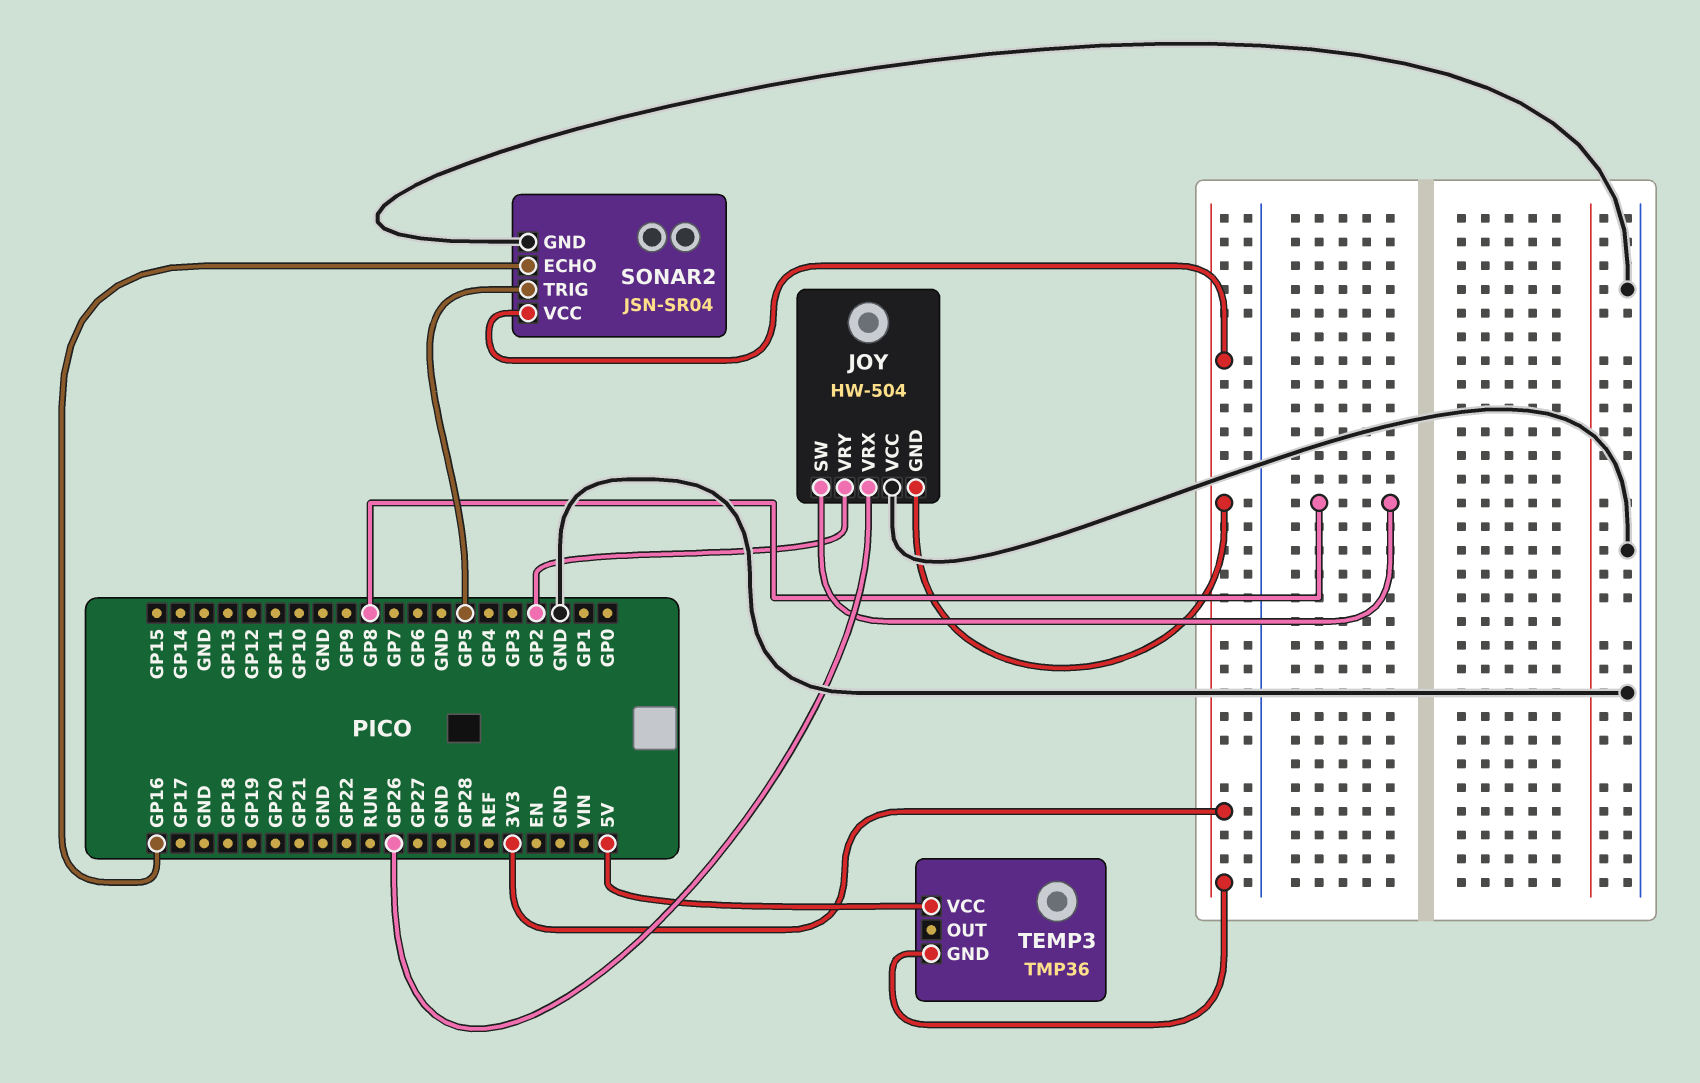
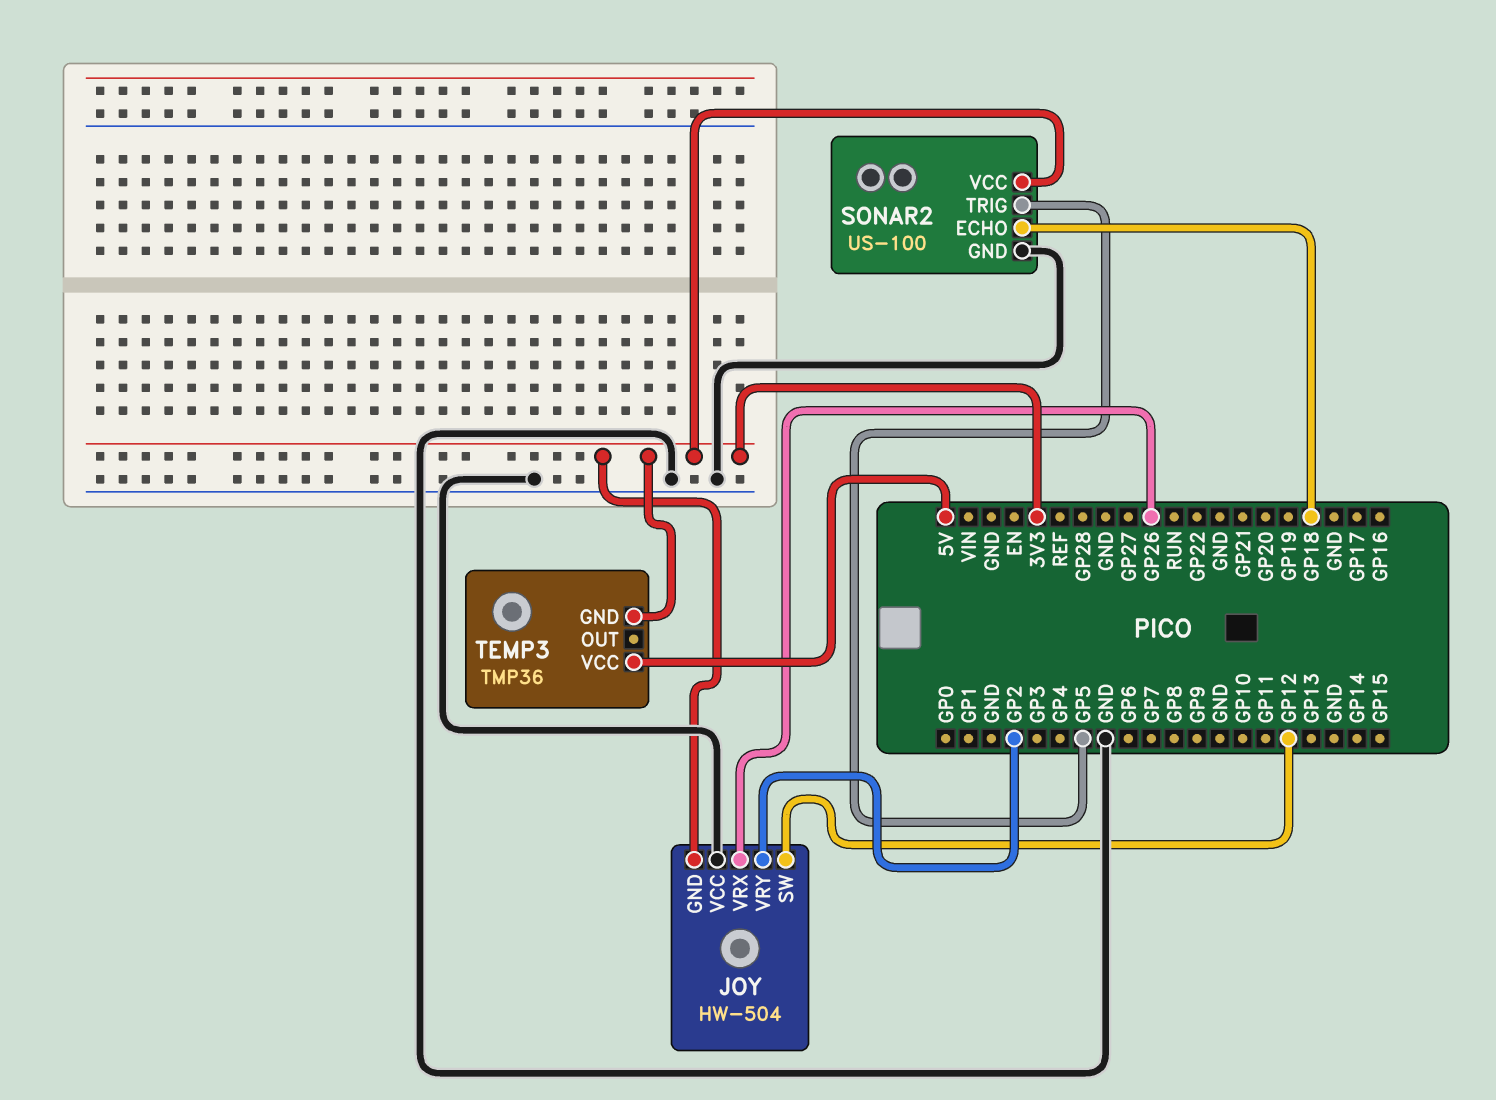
JOY pin SW: GP8 -> GP12
SONAR2: JSN-SR04 -> US-100
SONAR2 pin ECHO: GP16 -> GP18

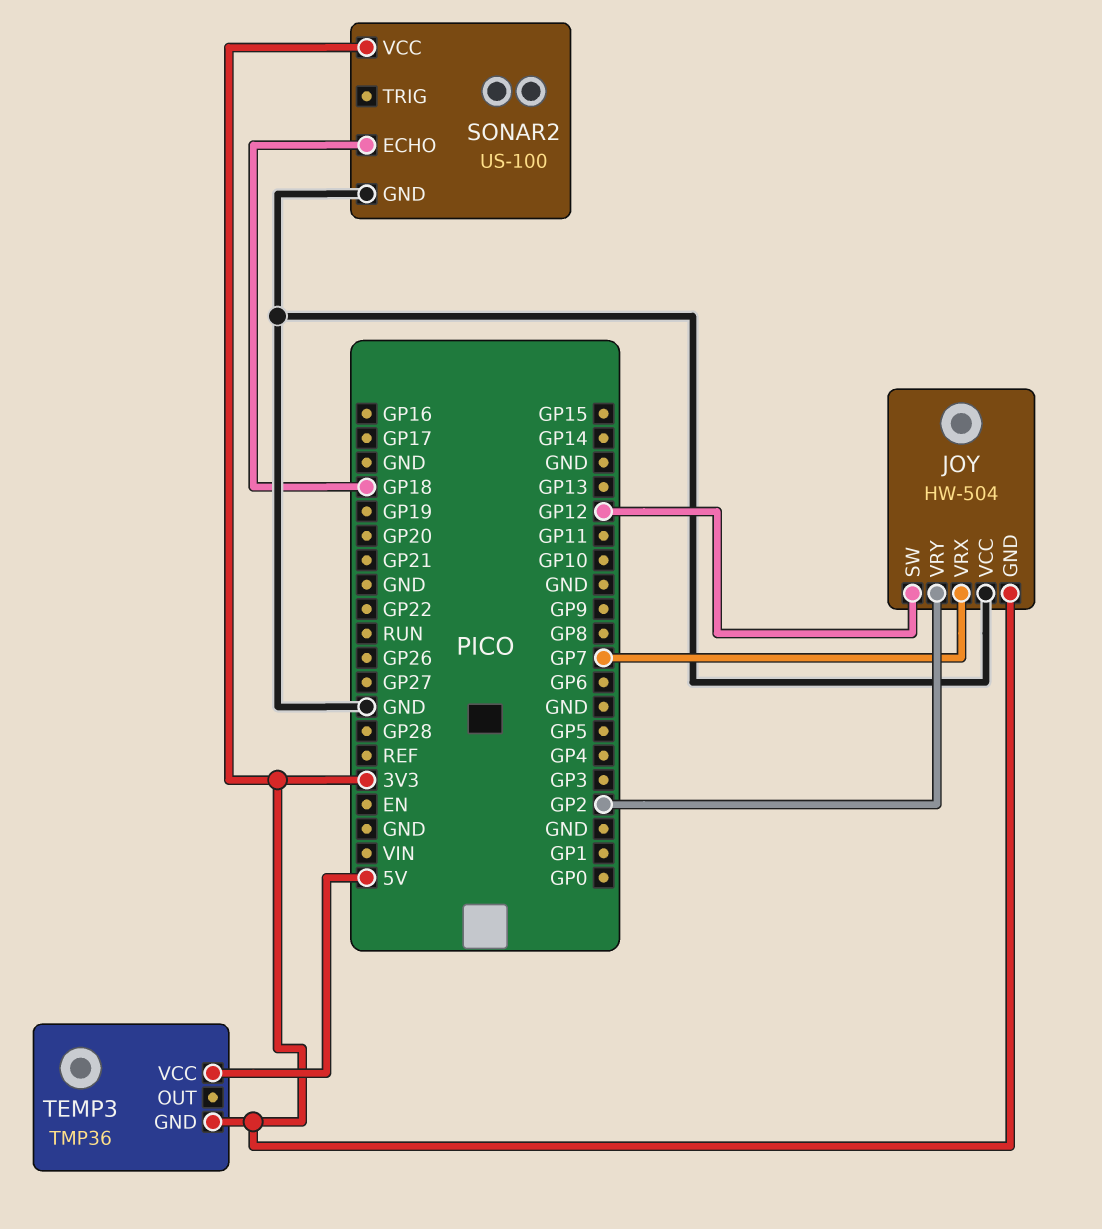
JOY pin VRX: GP26 -> GP7
SONAR2 pin TRIG: GP5 -> none

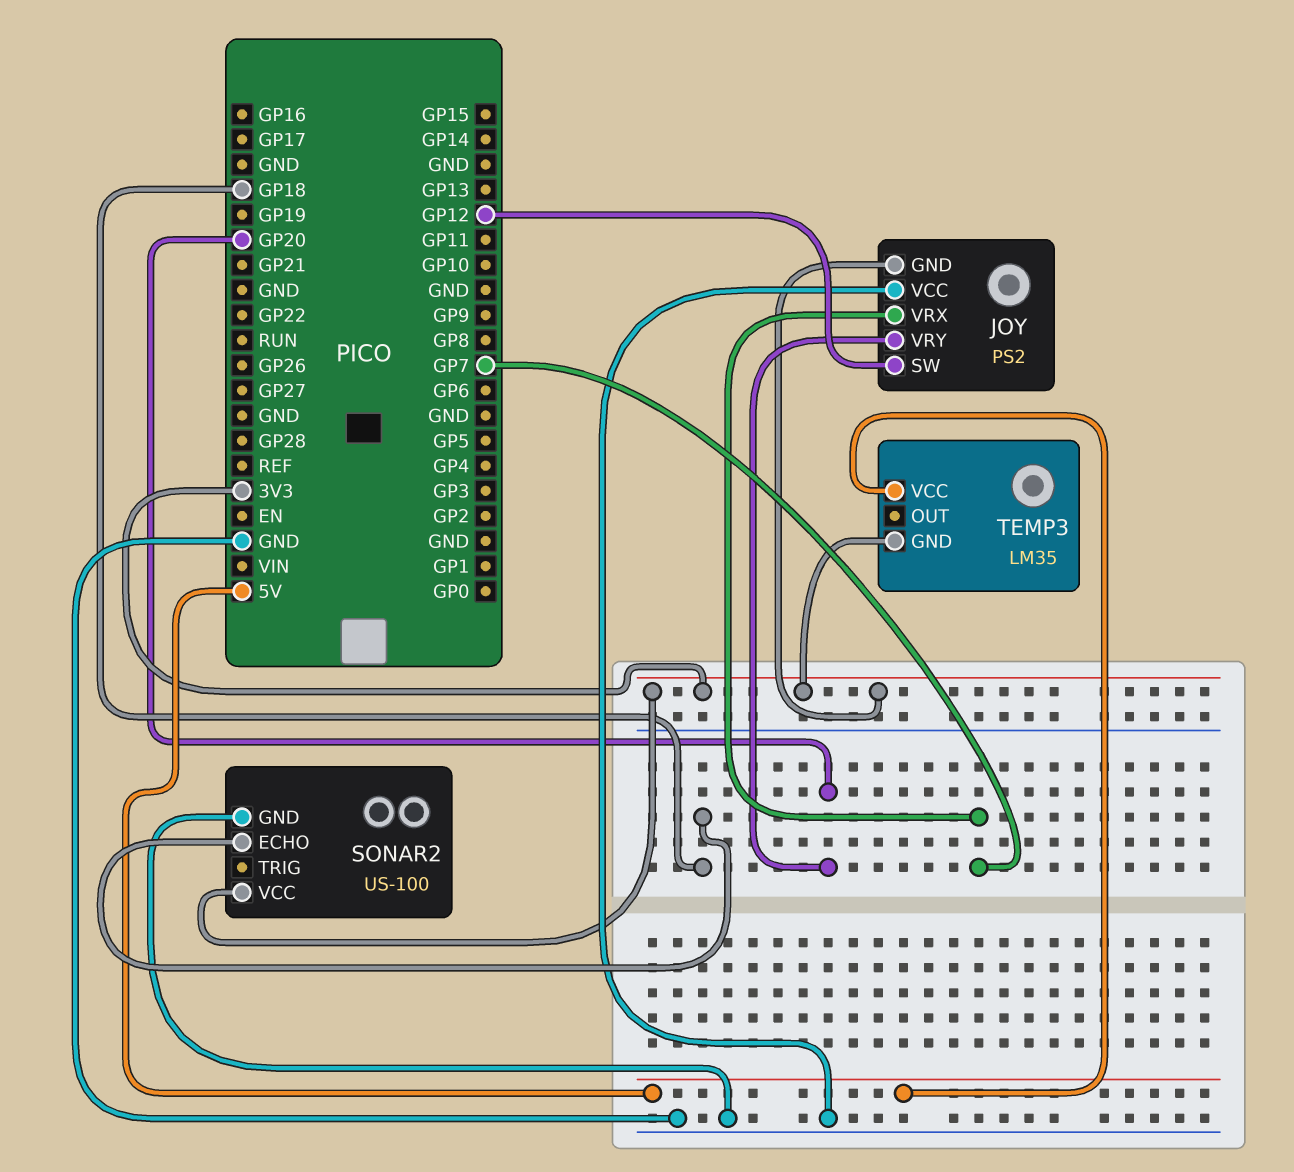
JOY: HW-504 -> PS2
JOY pin VRY: GP2 -> GP20
TEMP3: TMP36 -> LM35

